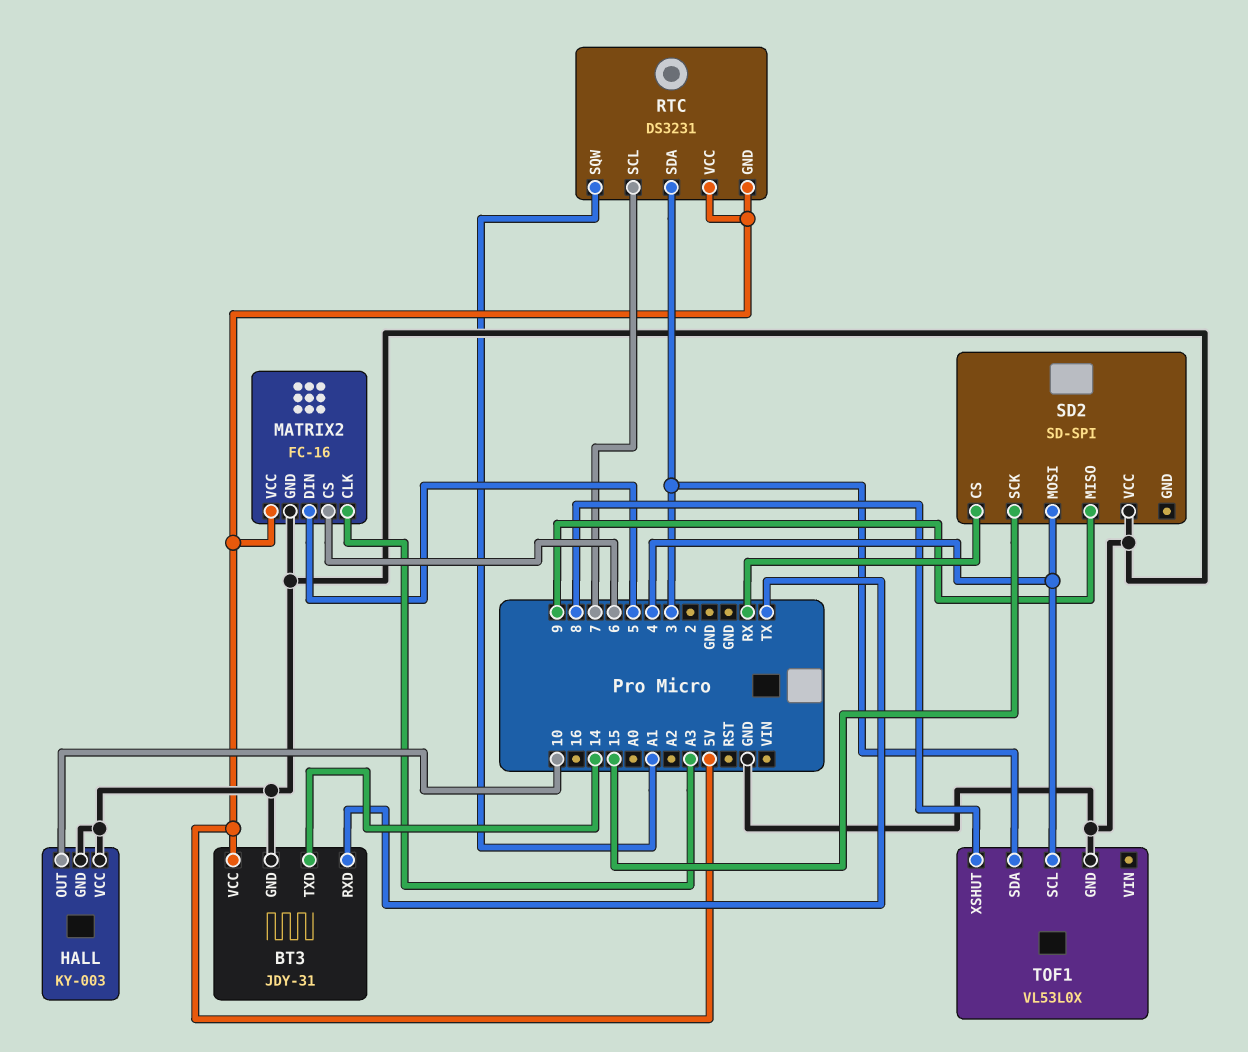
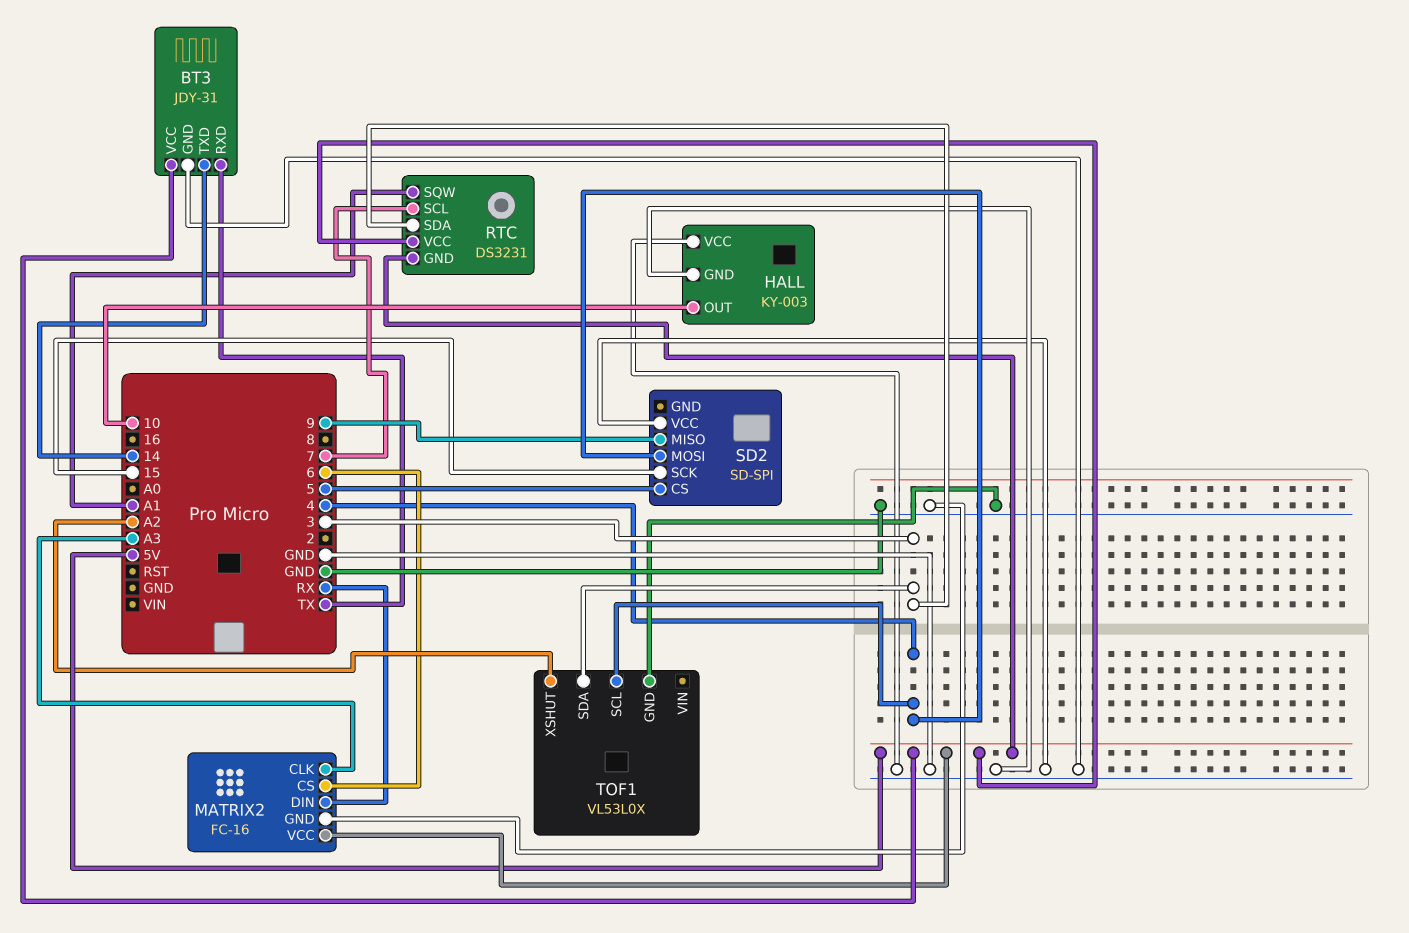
MATRIX2 pin DIN: 5 -> RX
SD2 pin CS: RX -> 5
TOF1 pin XSHUT: 8 -> A2

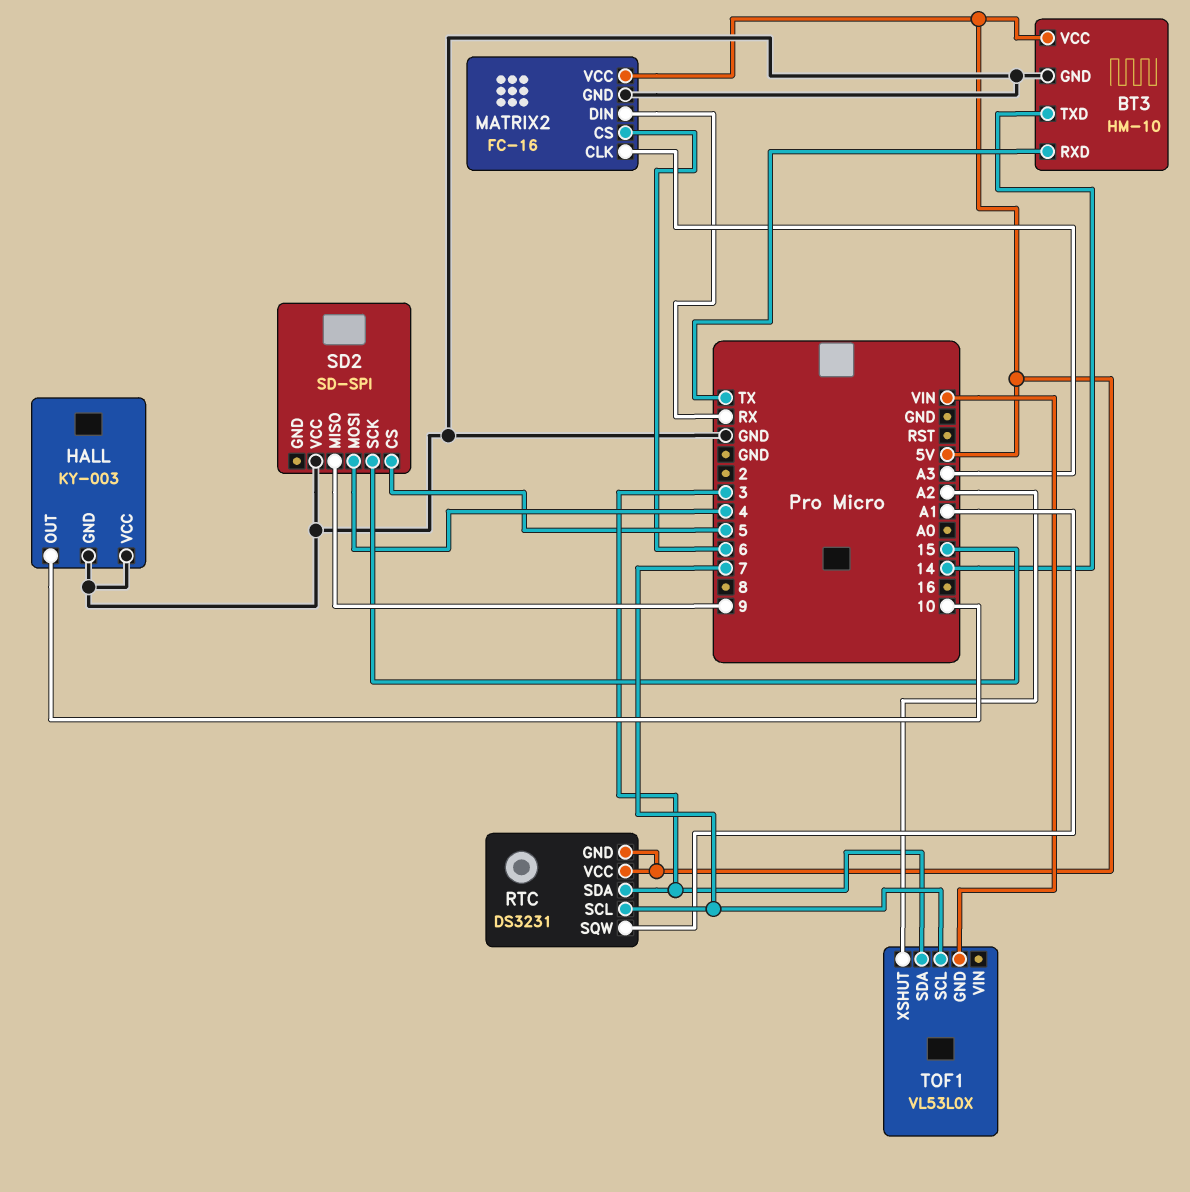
BT3: JDY-31 -> HM-10
TOF1 pin GND: GND -> VIN
TOF1 pin SCL: 4 -> 7

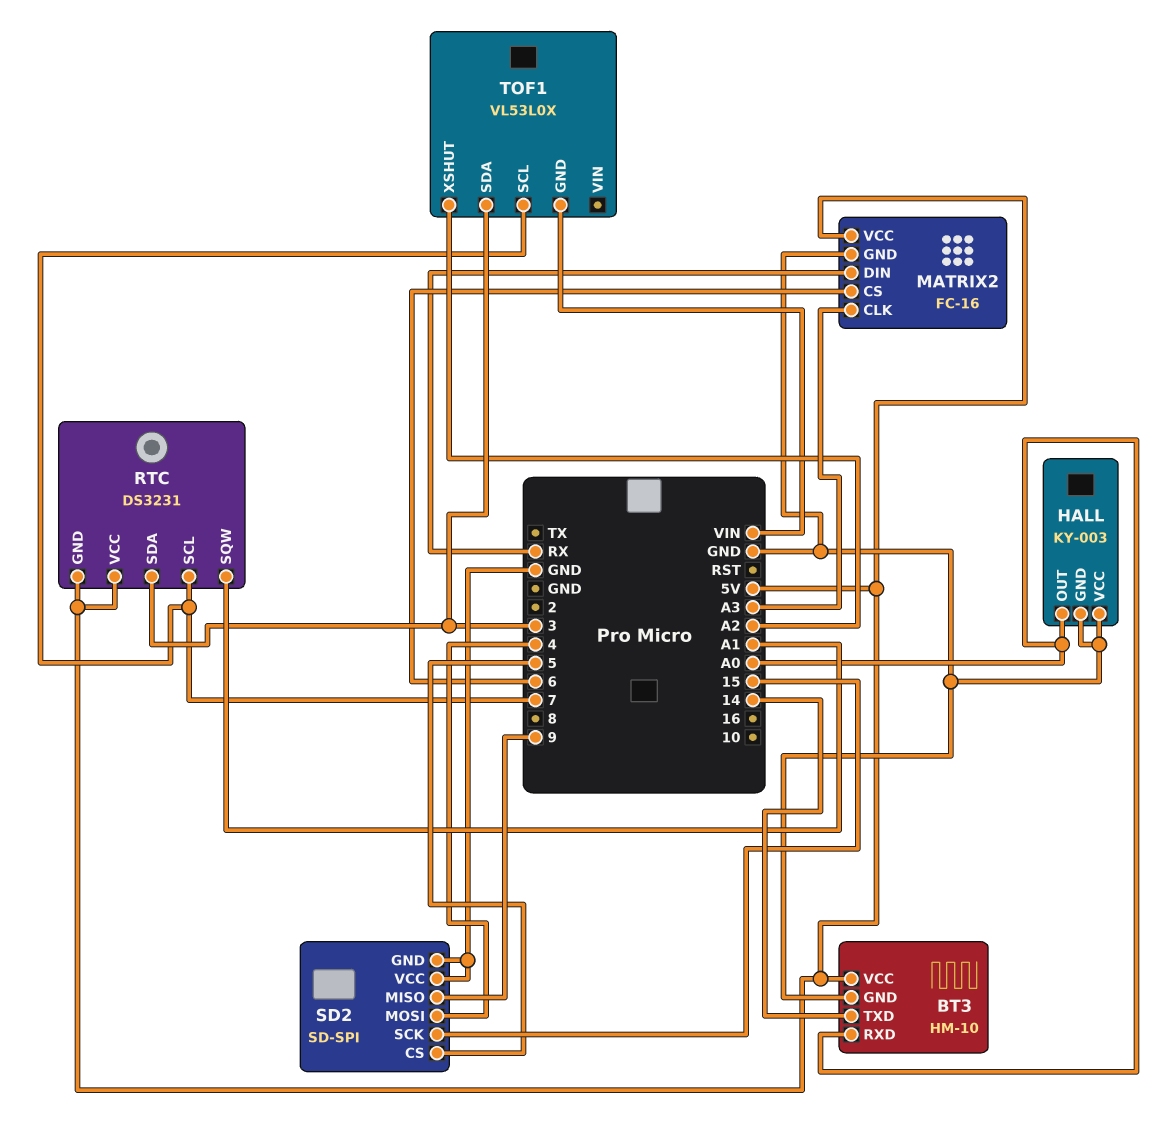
BT3 pin RXD: TX -> A0
HALL pin OUT: 10 -> A0
SD2 pin GND: none -> GND

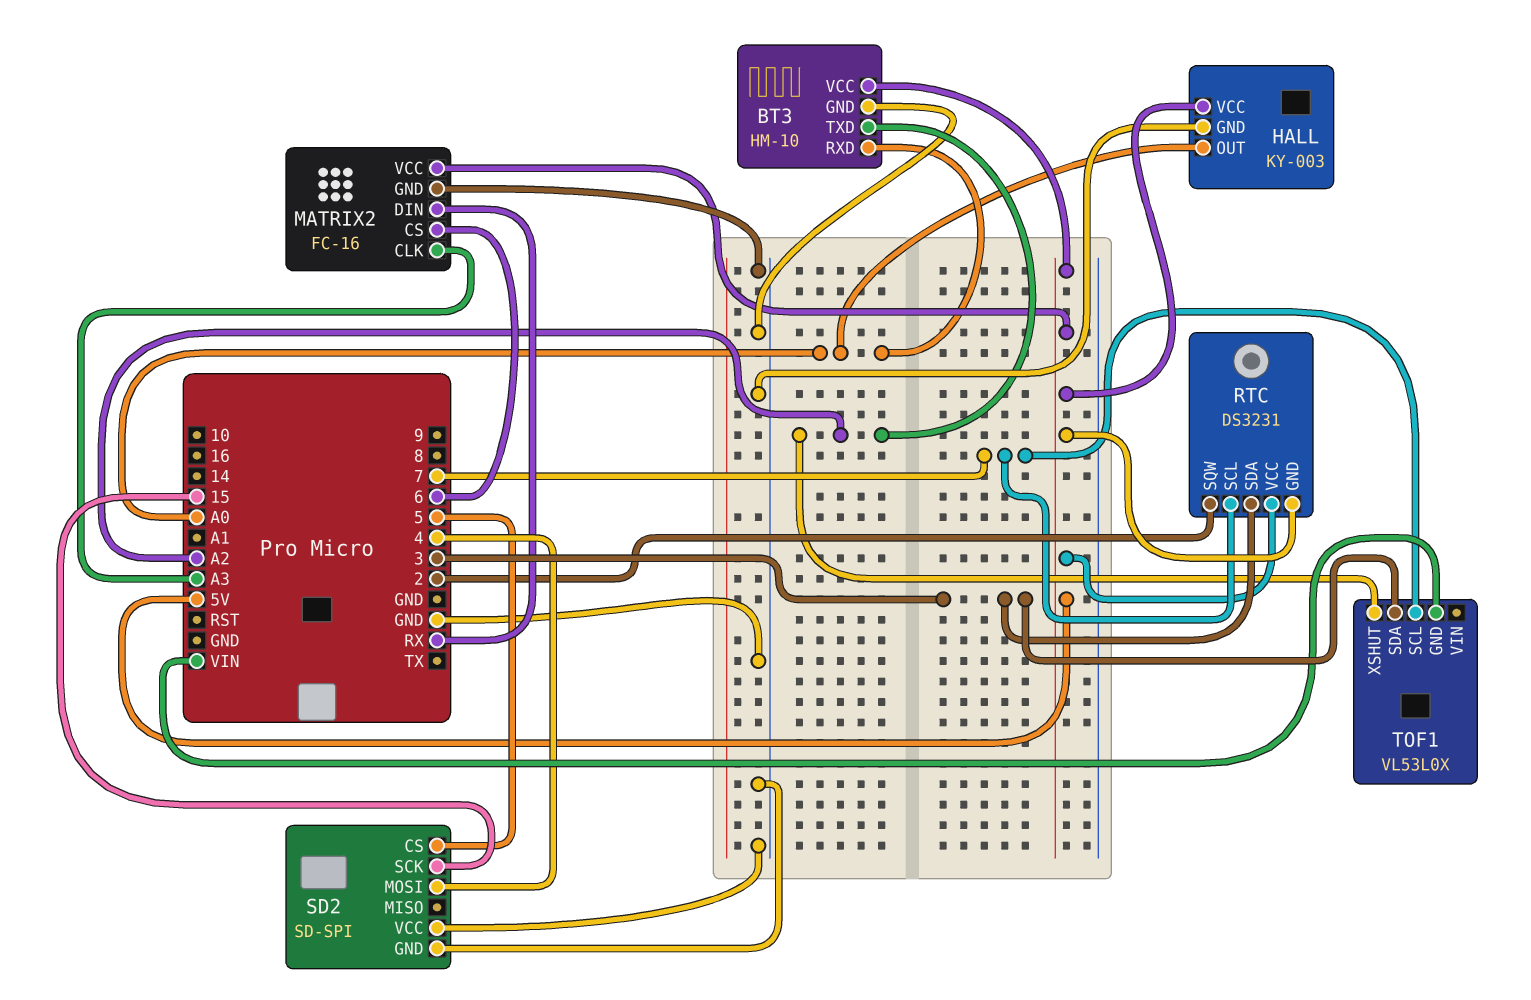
BT3 pin TXD: 14 -> A2
HALL pin VCC: GND -> 5V
RTC pin SQW: A1 -> 2
SD2 pin MISO: 9 -> none

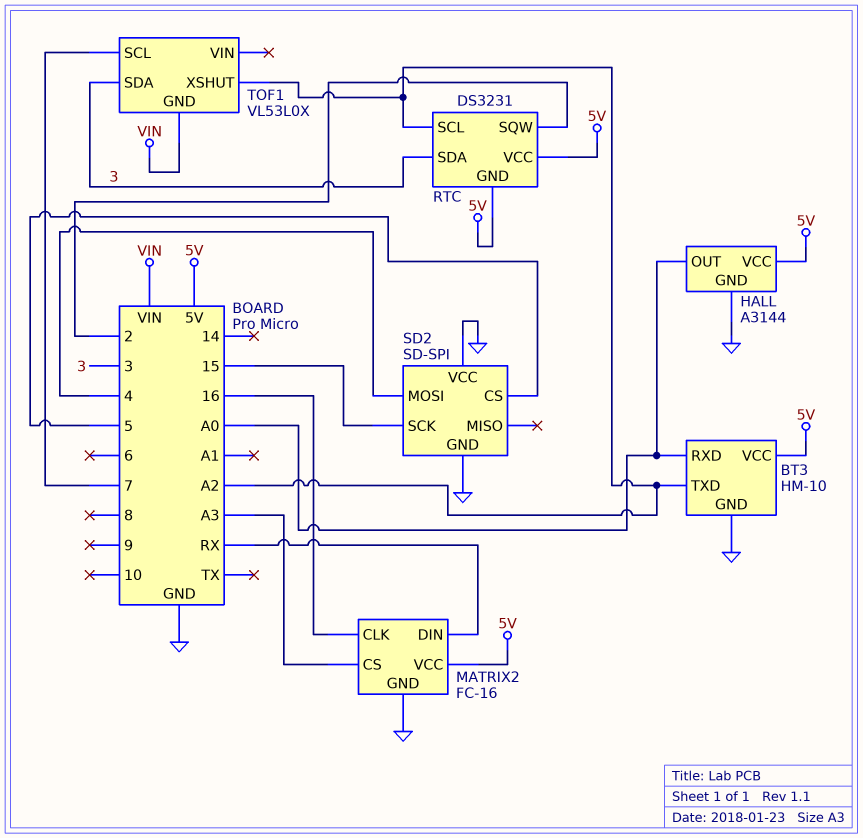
HALL: KY-003 -> A3144
MATRIX2 pin CLK: A3 -> 16
MATRIX2 pin CS: 6 -> A3
RTC pin SCL: 7 -> A2

